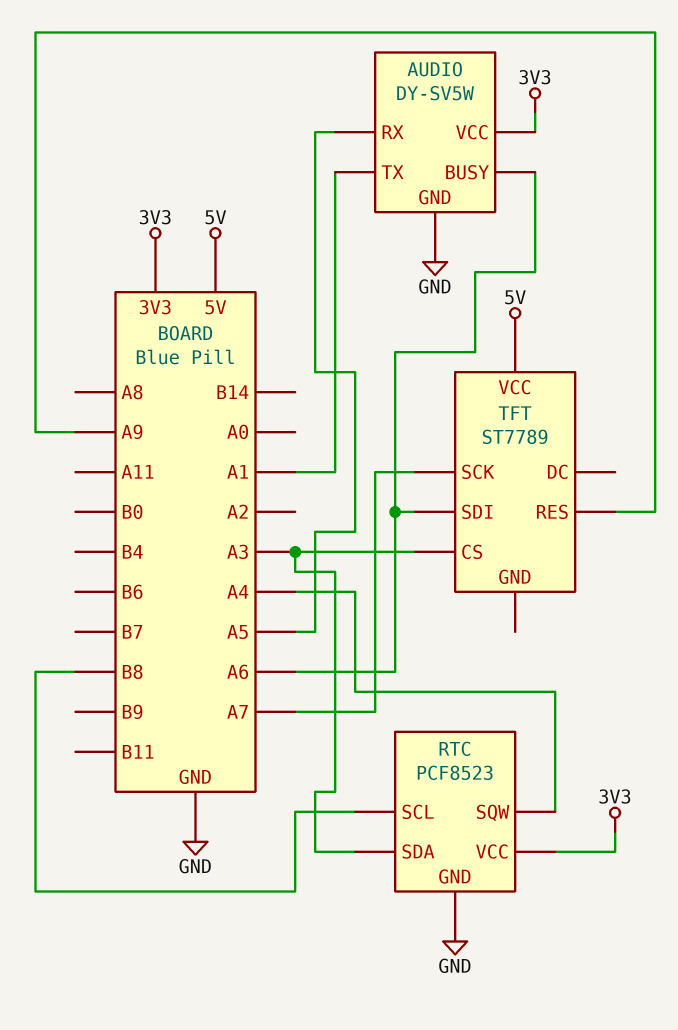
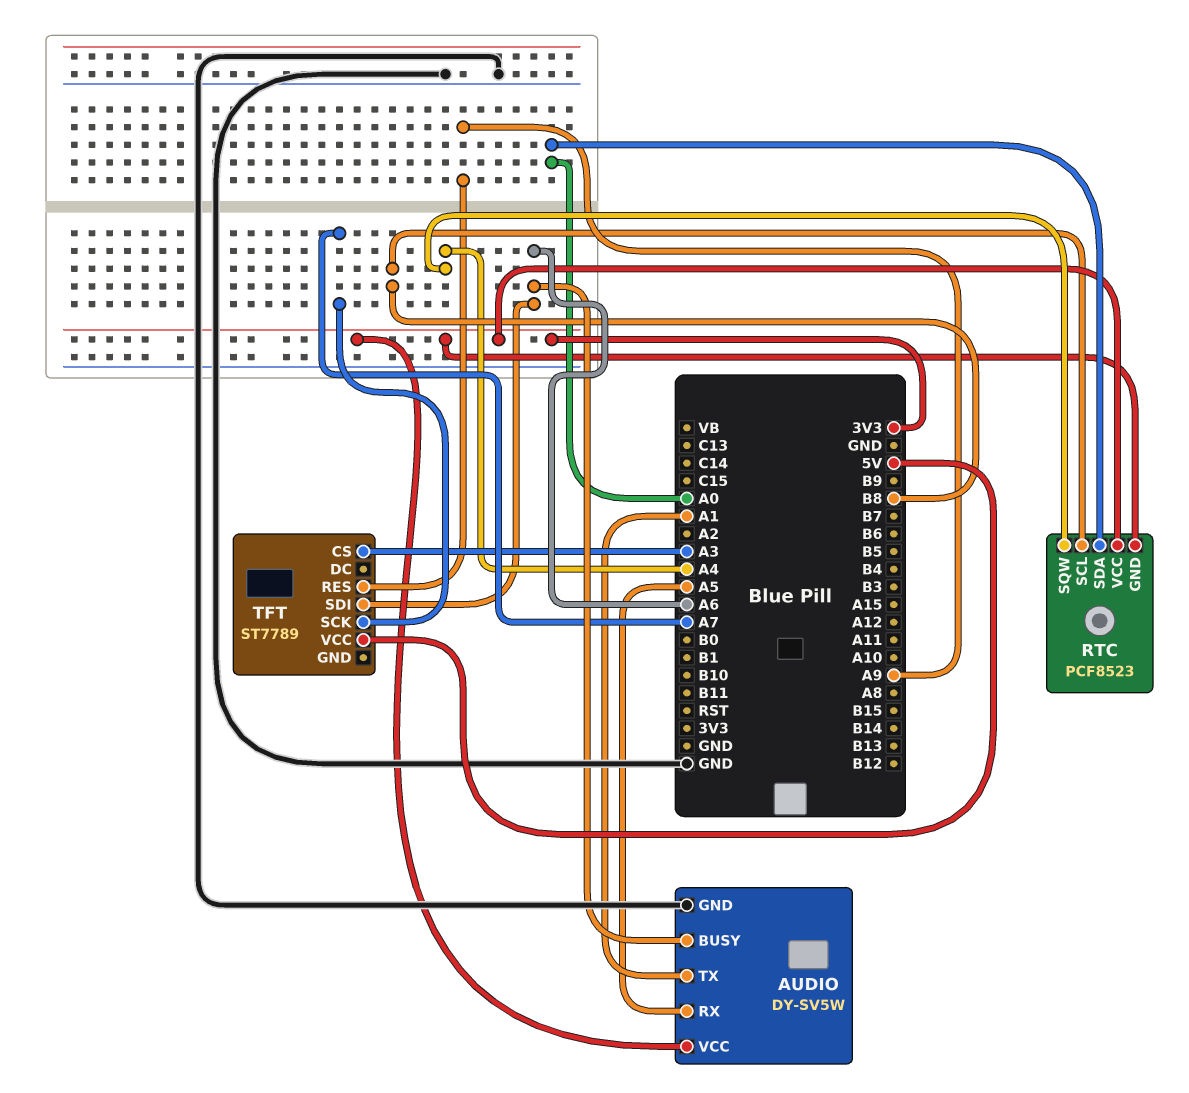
RTC pin GND: GND -> 3V3
RTC pin SDA: A3 -> A0

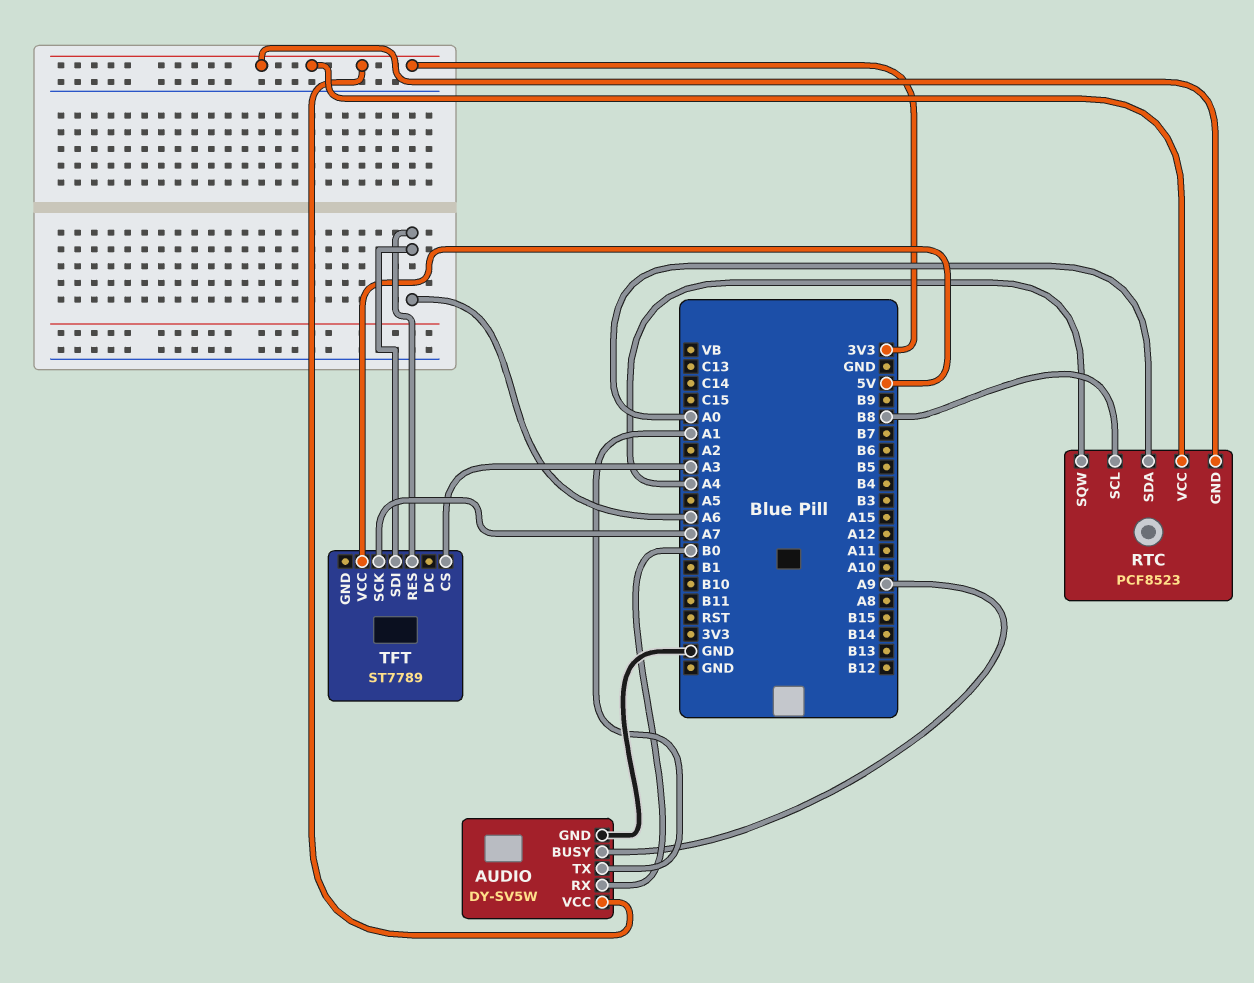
AUDIO pin BUSY: A6 -> A9
AUDIO pin RX: A5 -> B0
TFT pin RES: A9 -> A6

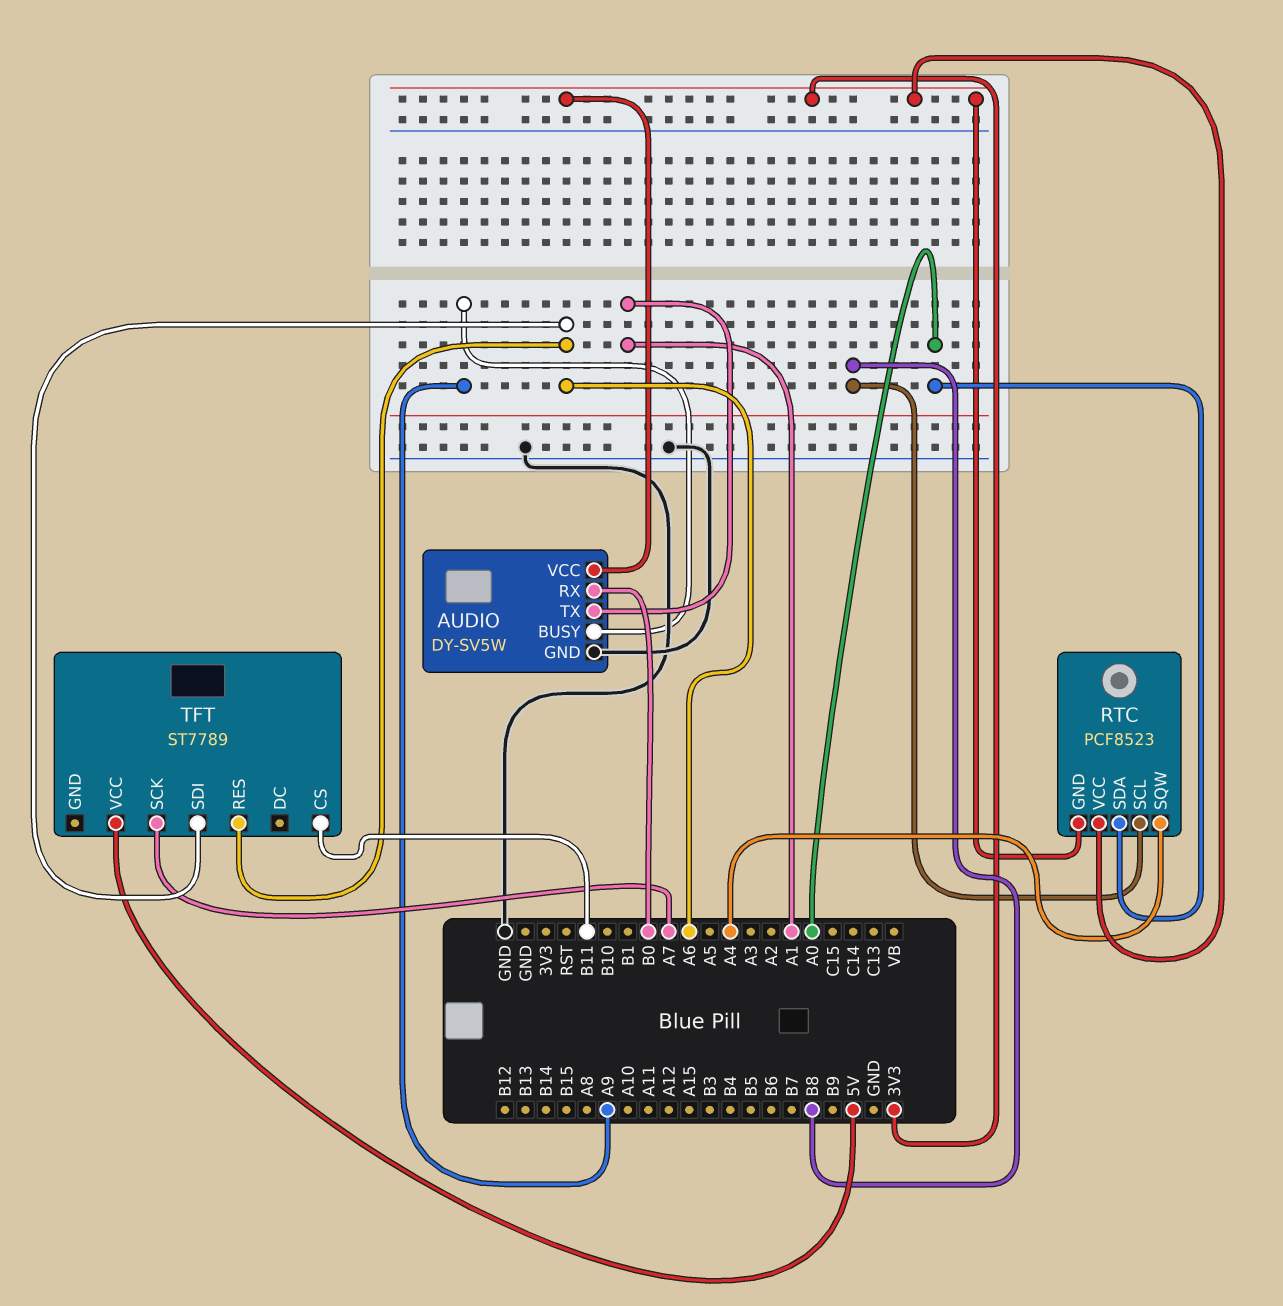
TFT pin CS: A3 -> B11

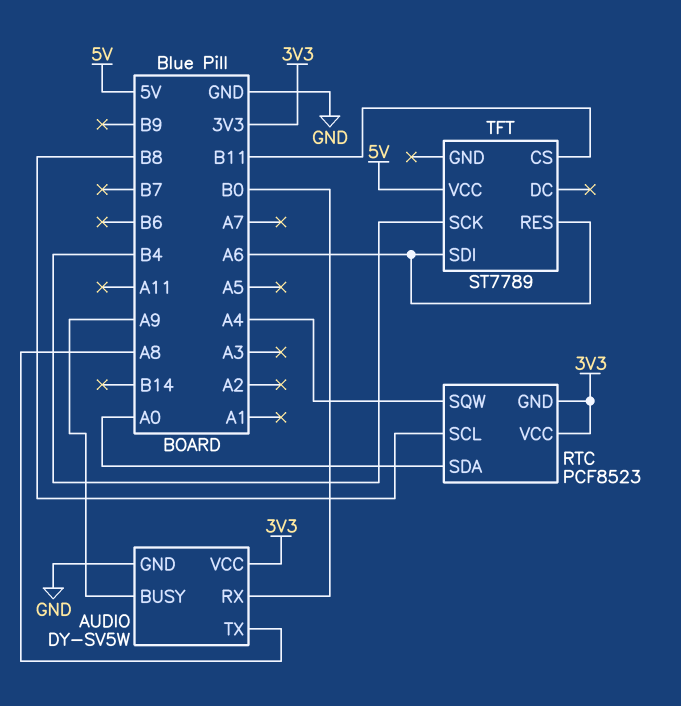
AUDIO pin TX: A1 -> A8
TFT pin SCK: A7 -> B4

